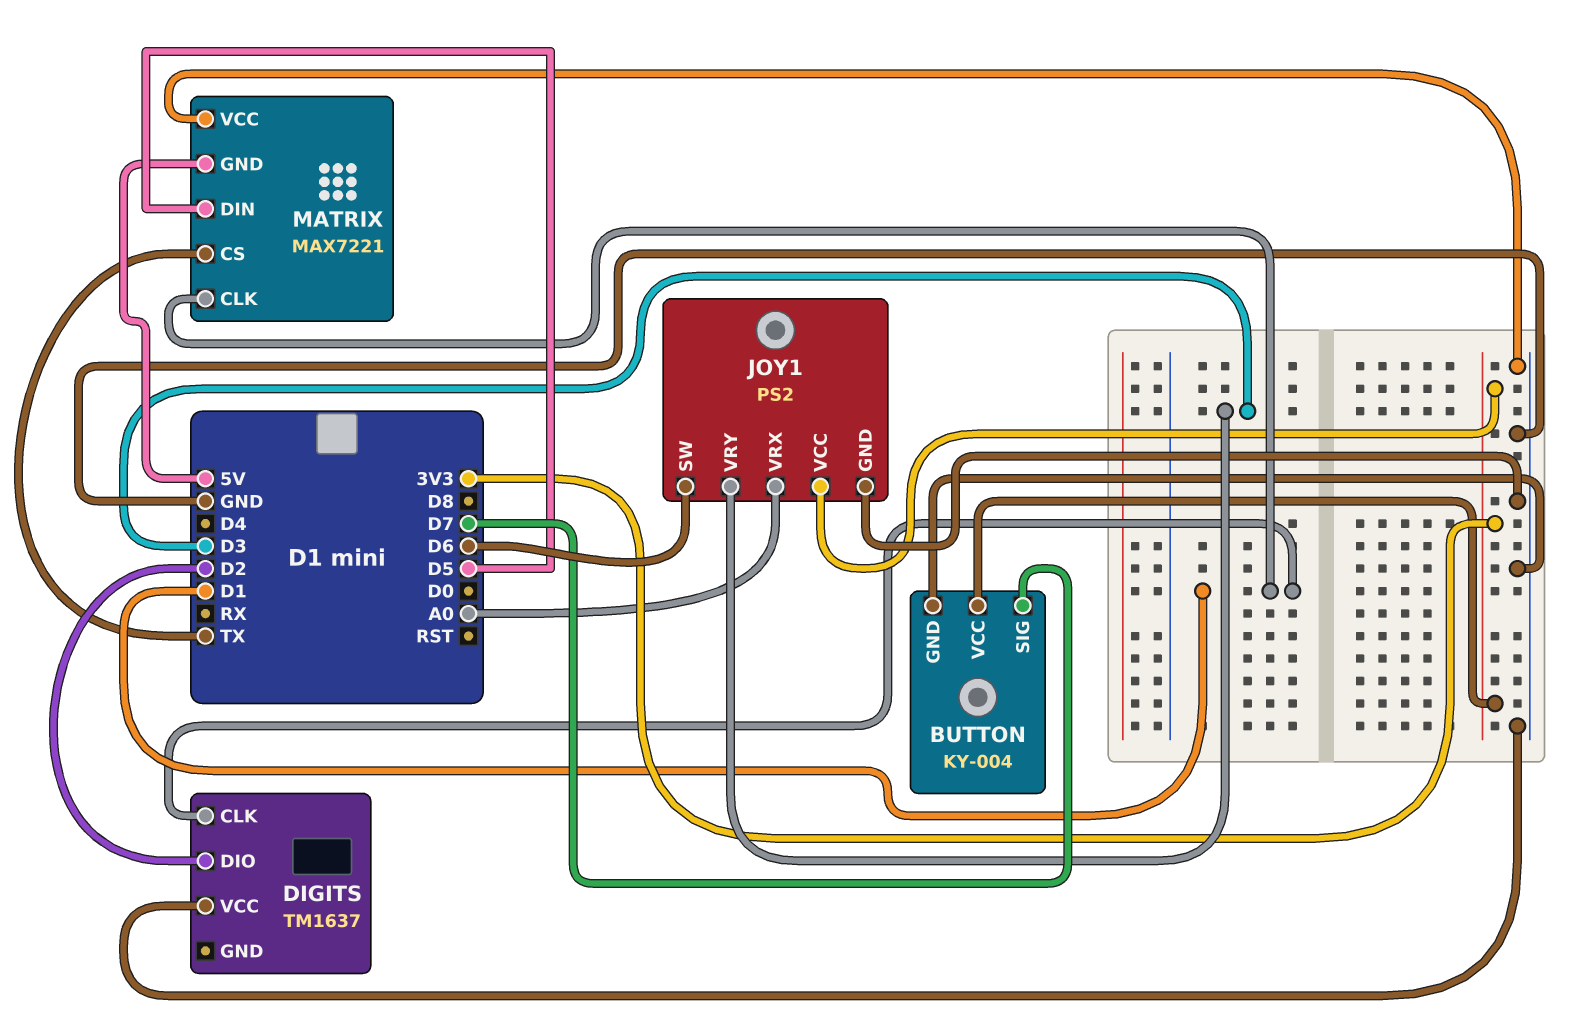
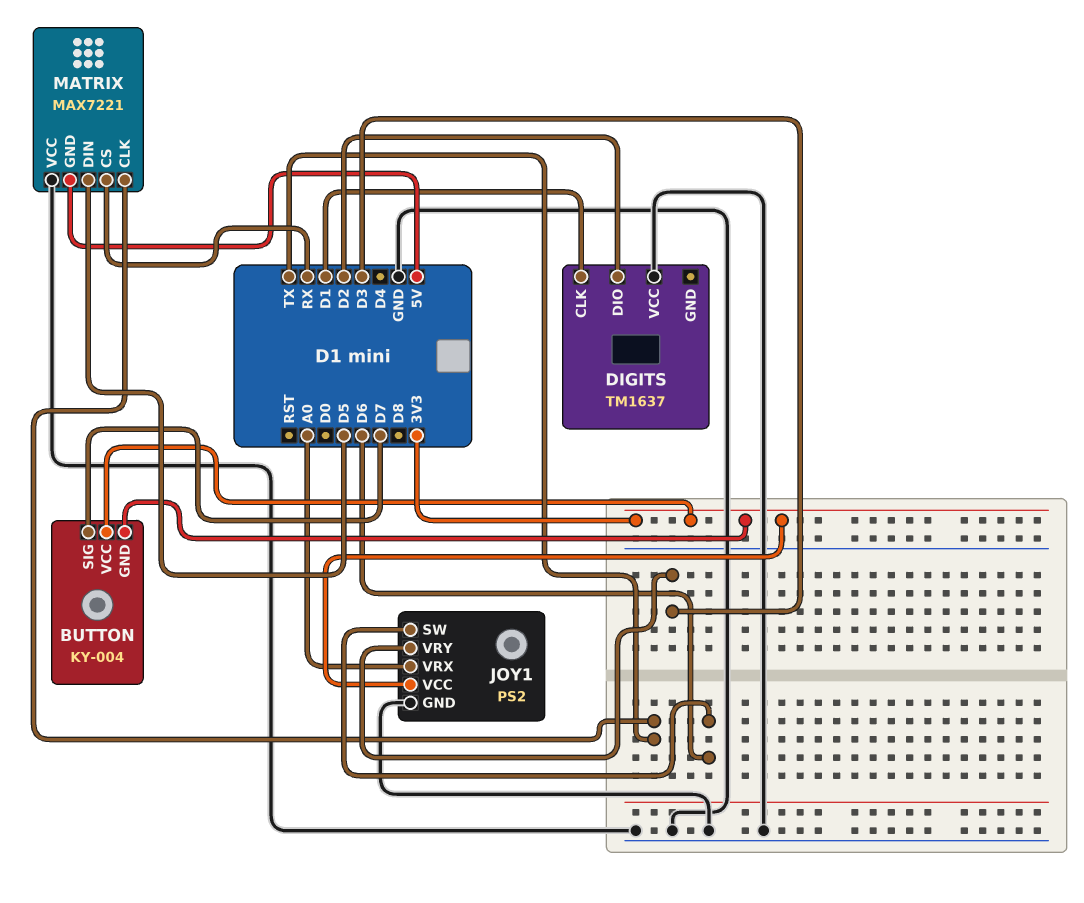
BUTTON pin GND: GND -> 3V3
MATRIX pin CLK: D1 -> TX
MATRIX pin CS: TX -> RX

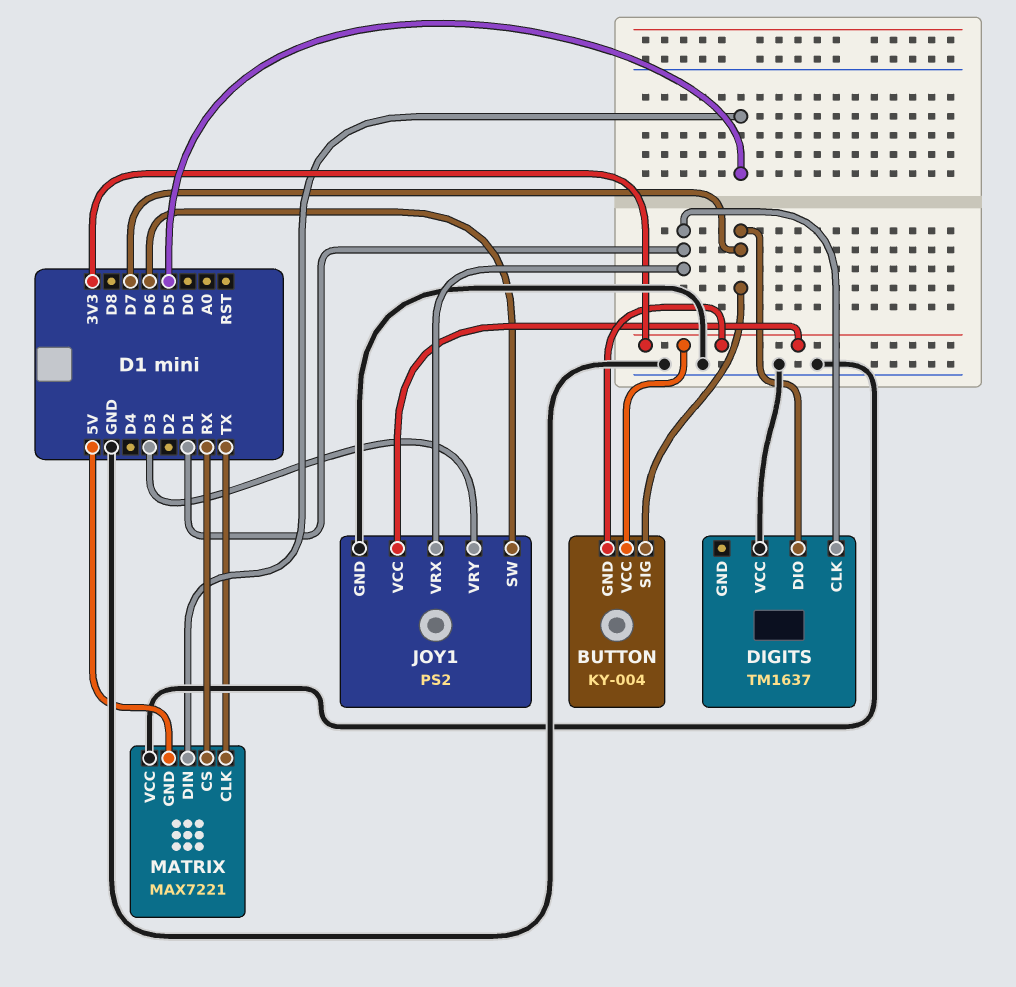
DIGITS pin DIO: D2 -> D7
JOY1 pin VRX: A0 -> D1

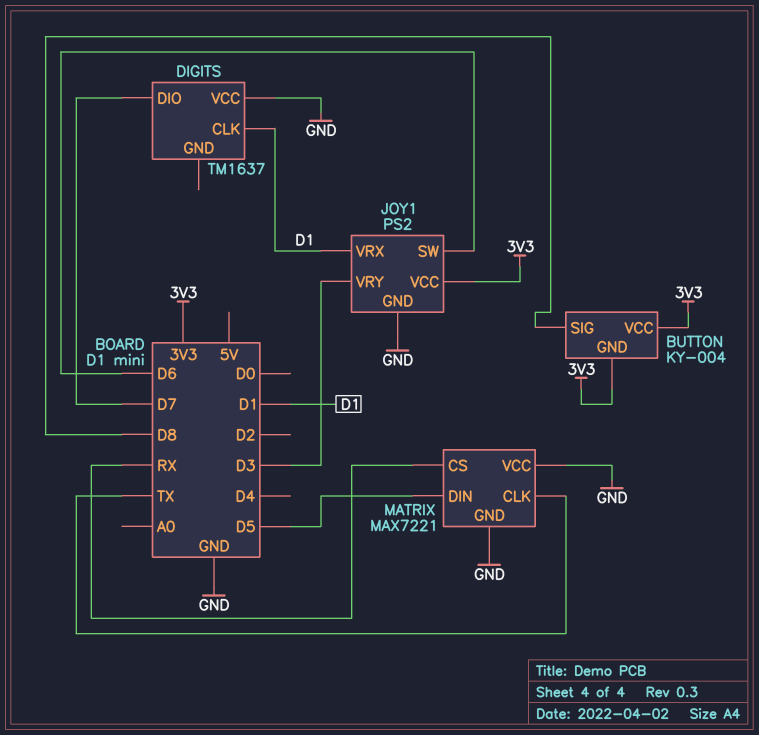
BUTTON pin SIG: D7 -> D8
MATRIX pin GND: 5V -> GND

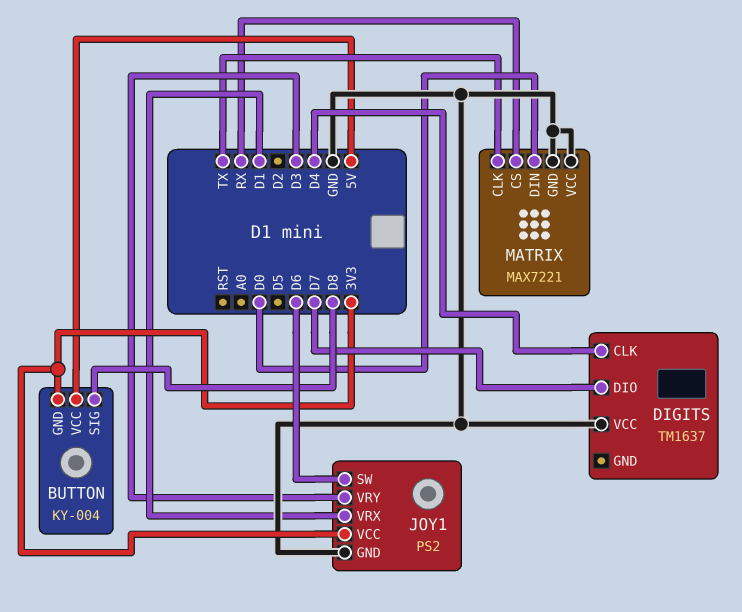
BUTTON pin VCC: 3V3 -> 5V
DIGITS pin CLK: D1 -> D4
MATRIX pin DIN: D5 -> D0

